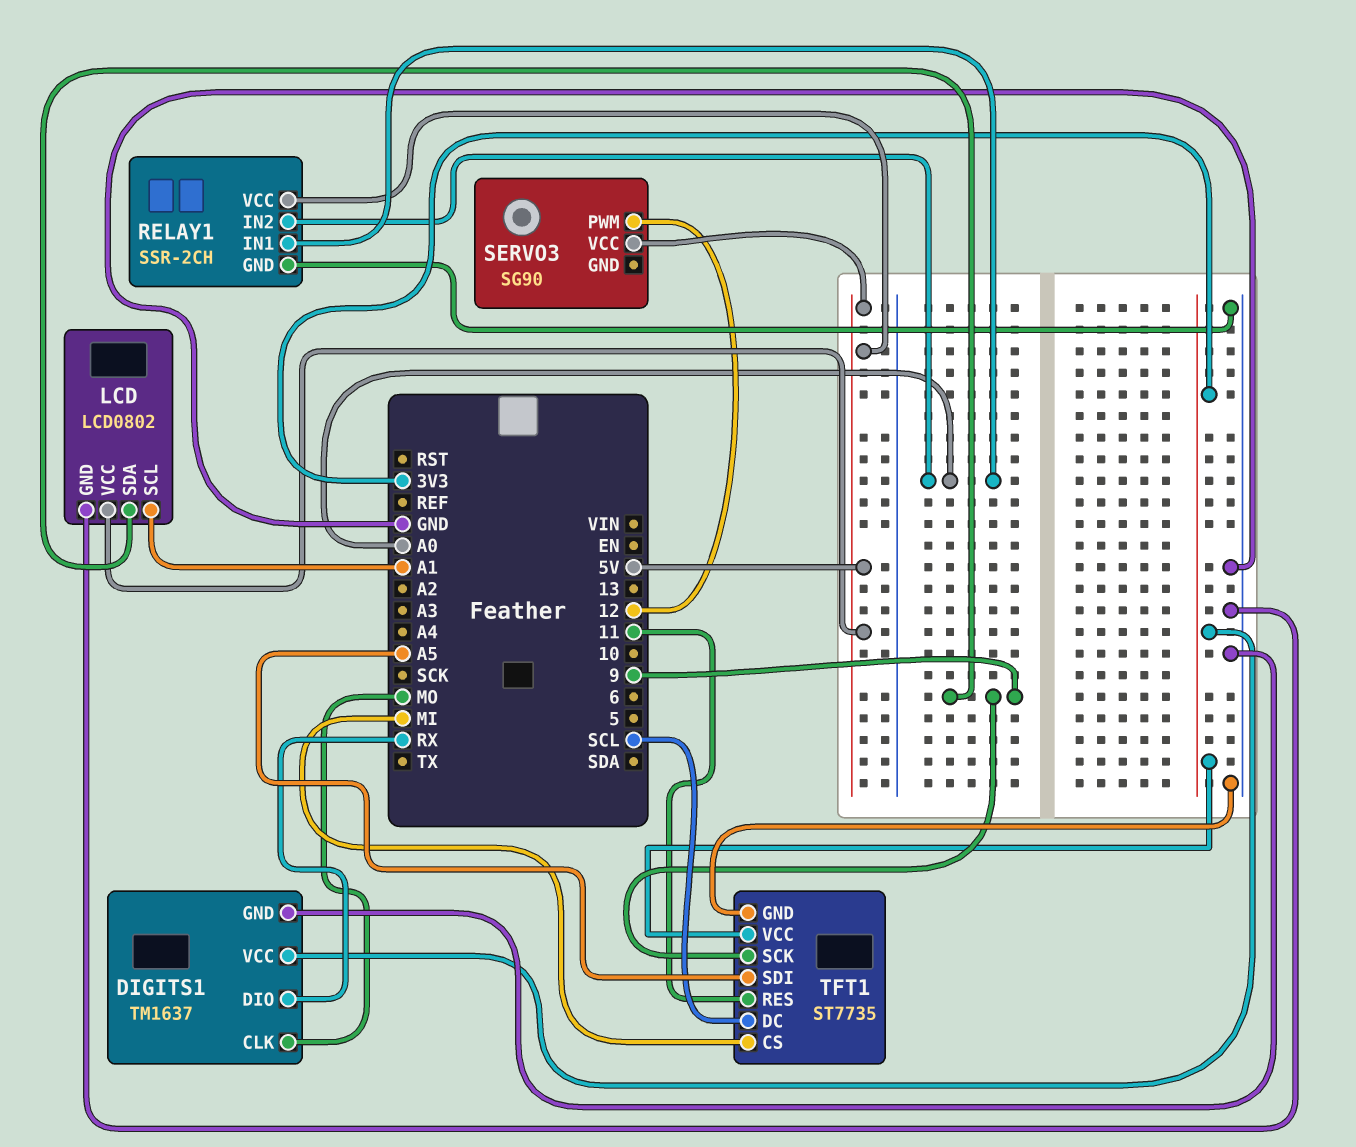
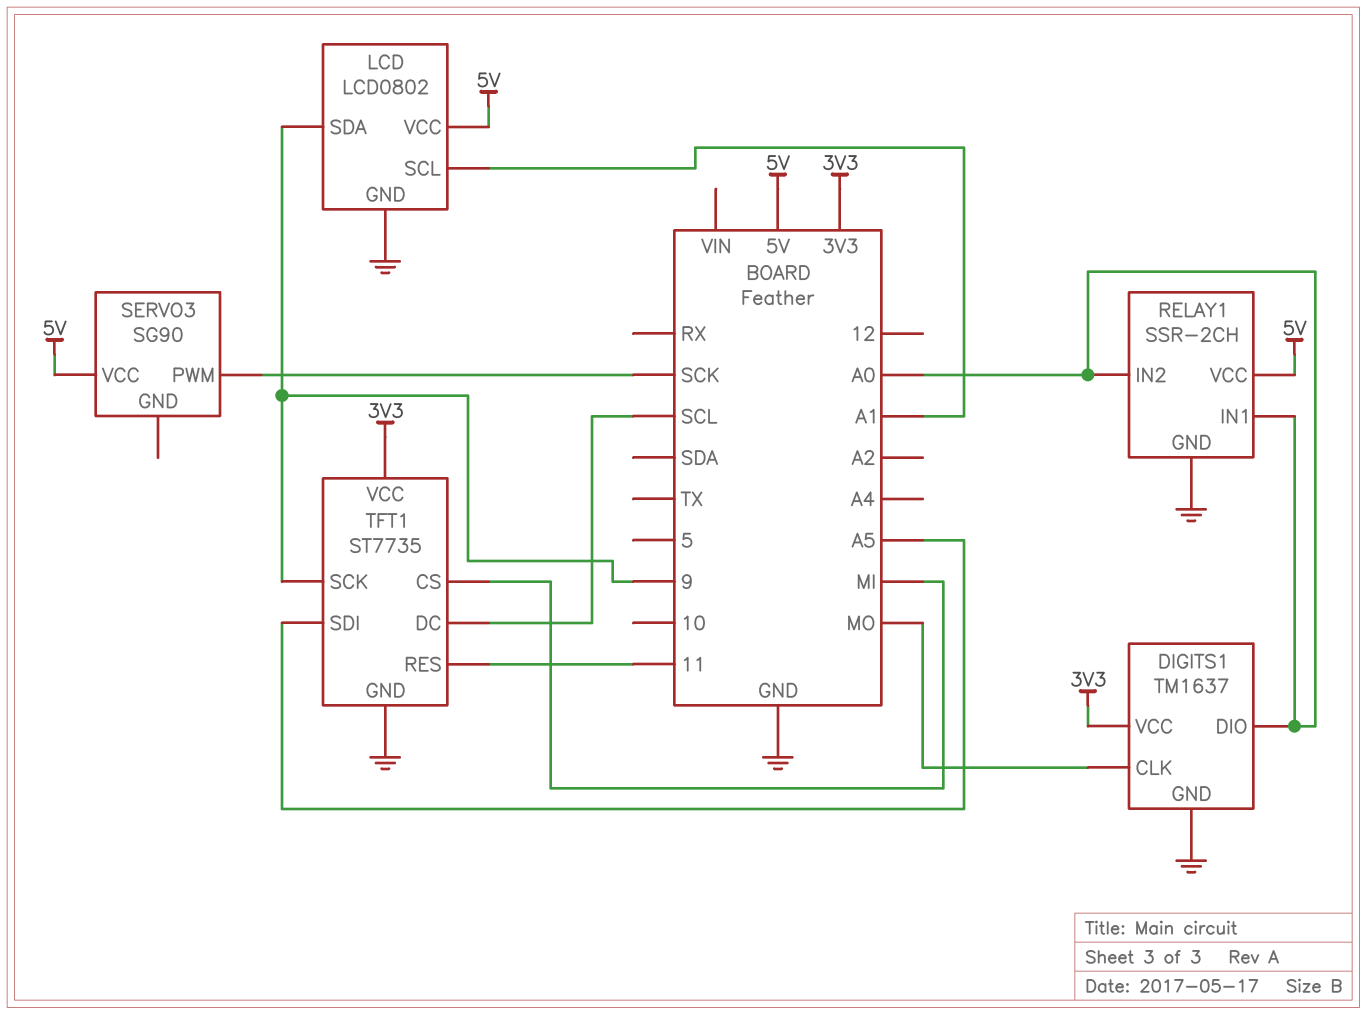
DIGITS1 pin DIO: RX -> A0
SERVO3 pin PWM: 12 -> SCK

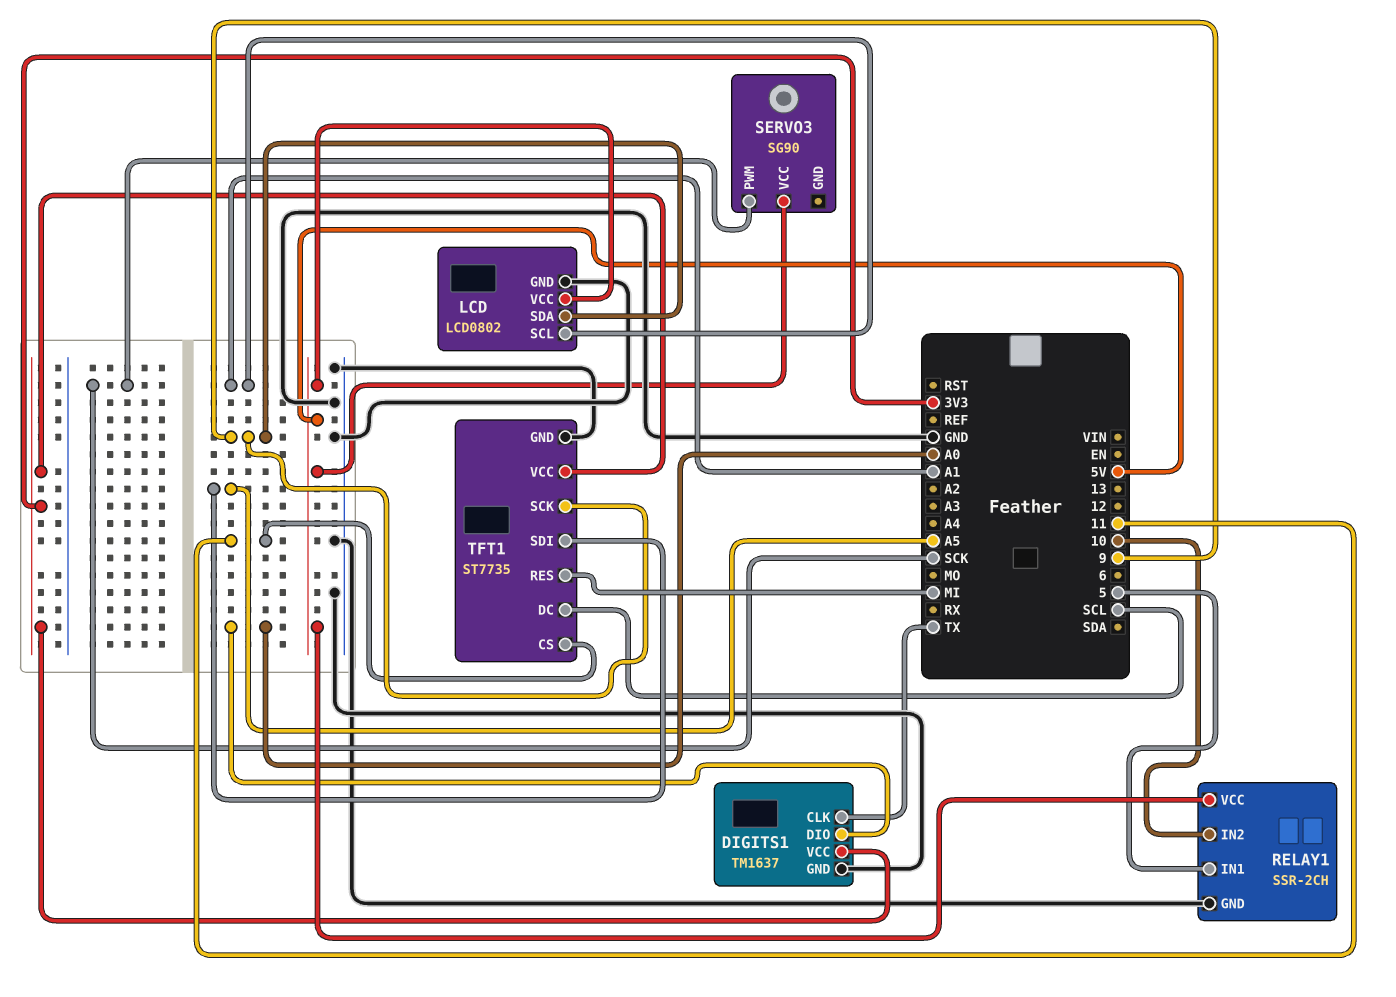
DIGITS1 pin CLK: MO -> TX
RELAY1 pin IN1: A0 -> 5
RELAY1 pin IN2: A0 -> 10
TFT1 pin CS: MI -> 11
TFT1 pin RES: 11 -> MI

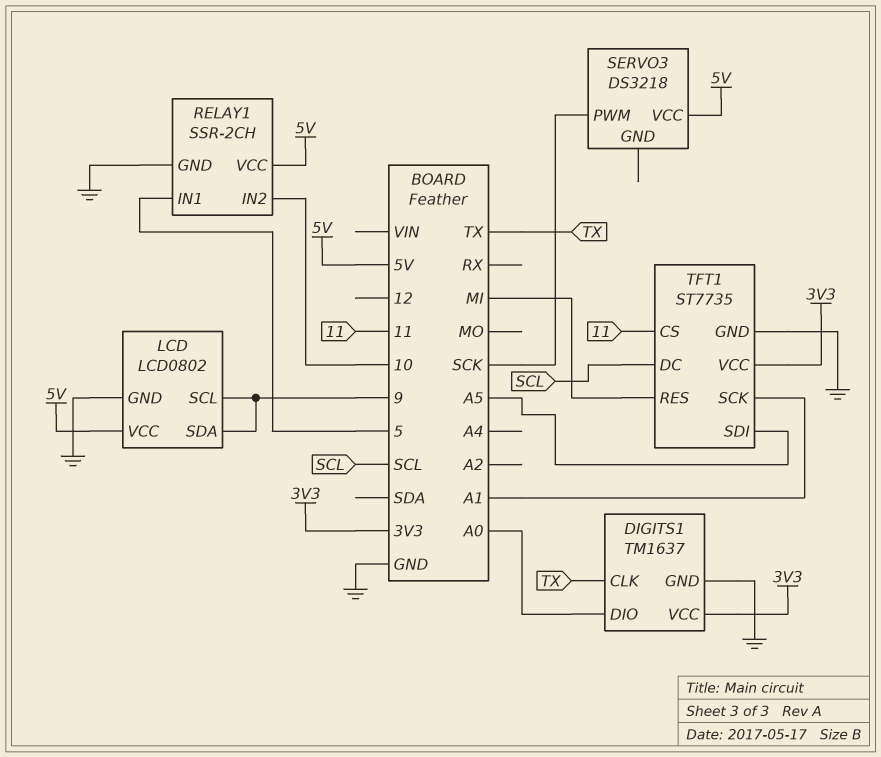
LCD pin SCL: A1 -> 9
SERVO3: SG90 -> DS3218
TFT1 pin SCK: 9 -> A1

